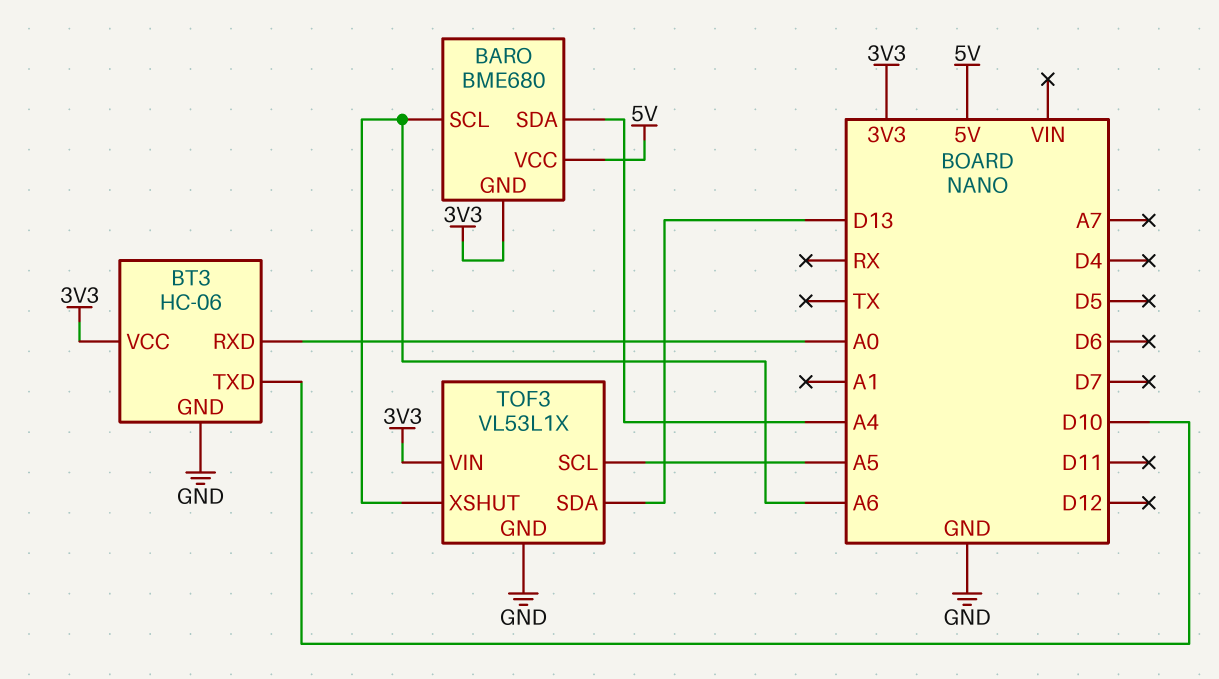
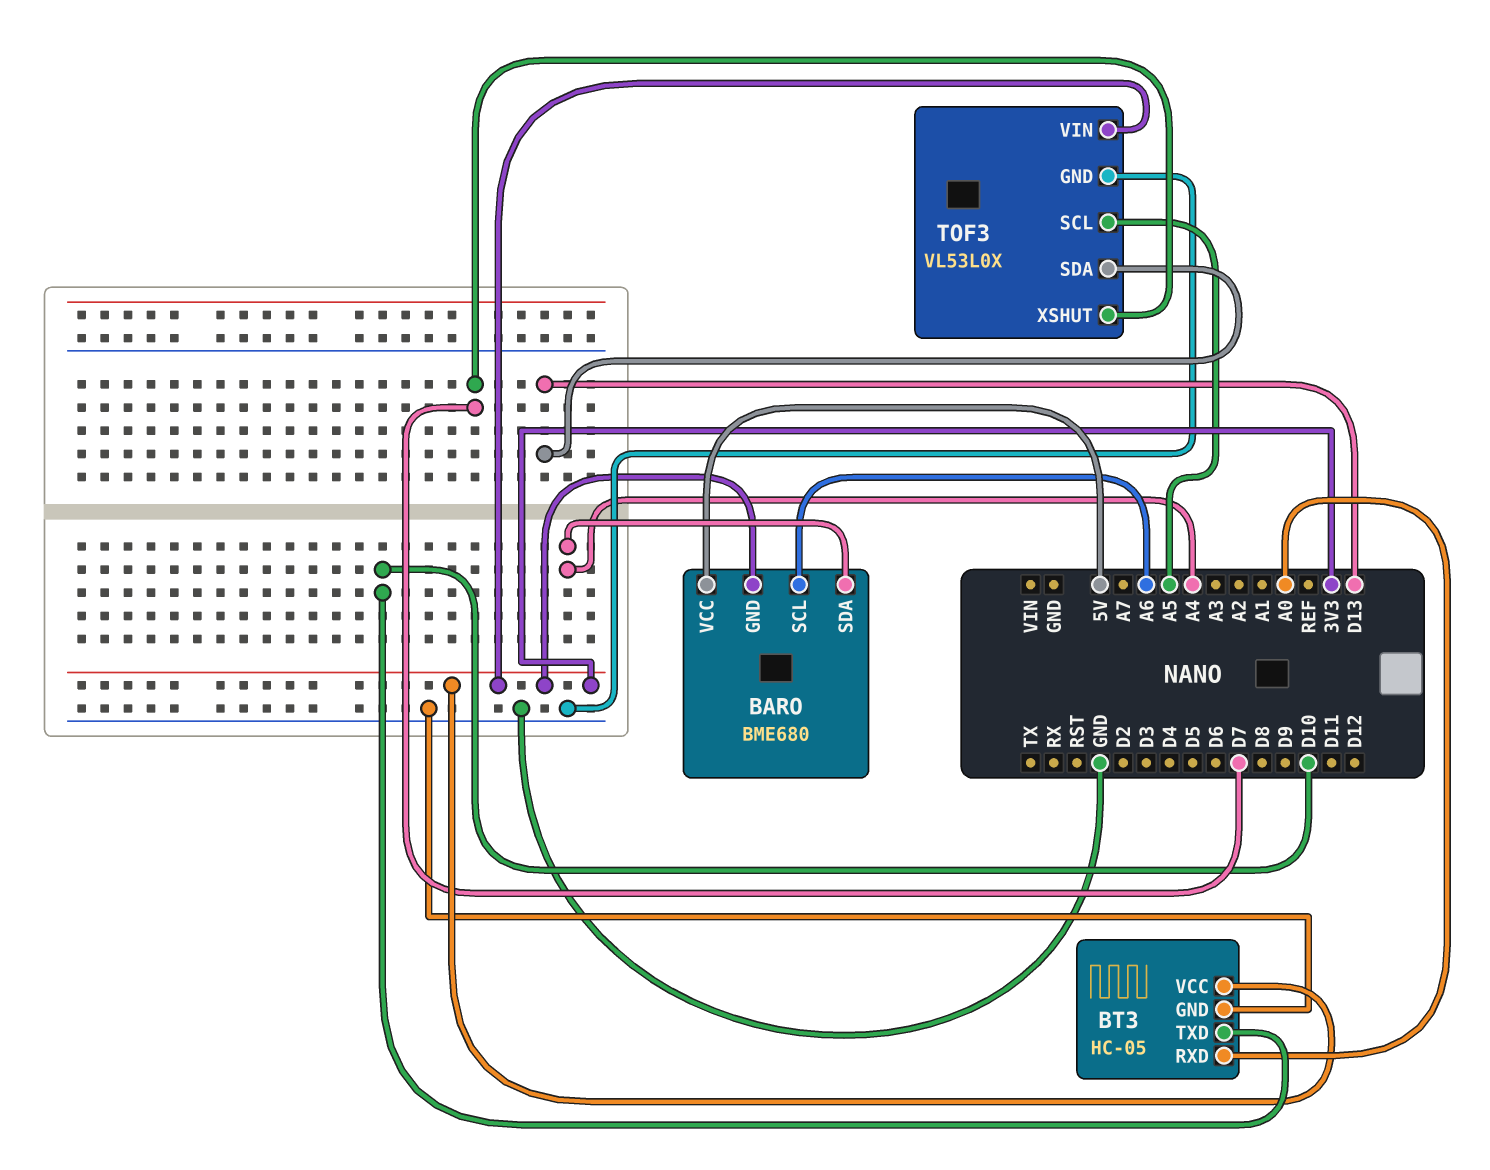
BT3: HC-06 -> HC-05
TOF3: VL53L1X -> VL53L0X
TOF3 pin XSHUT: A6 -> D7

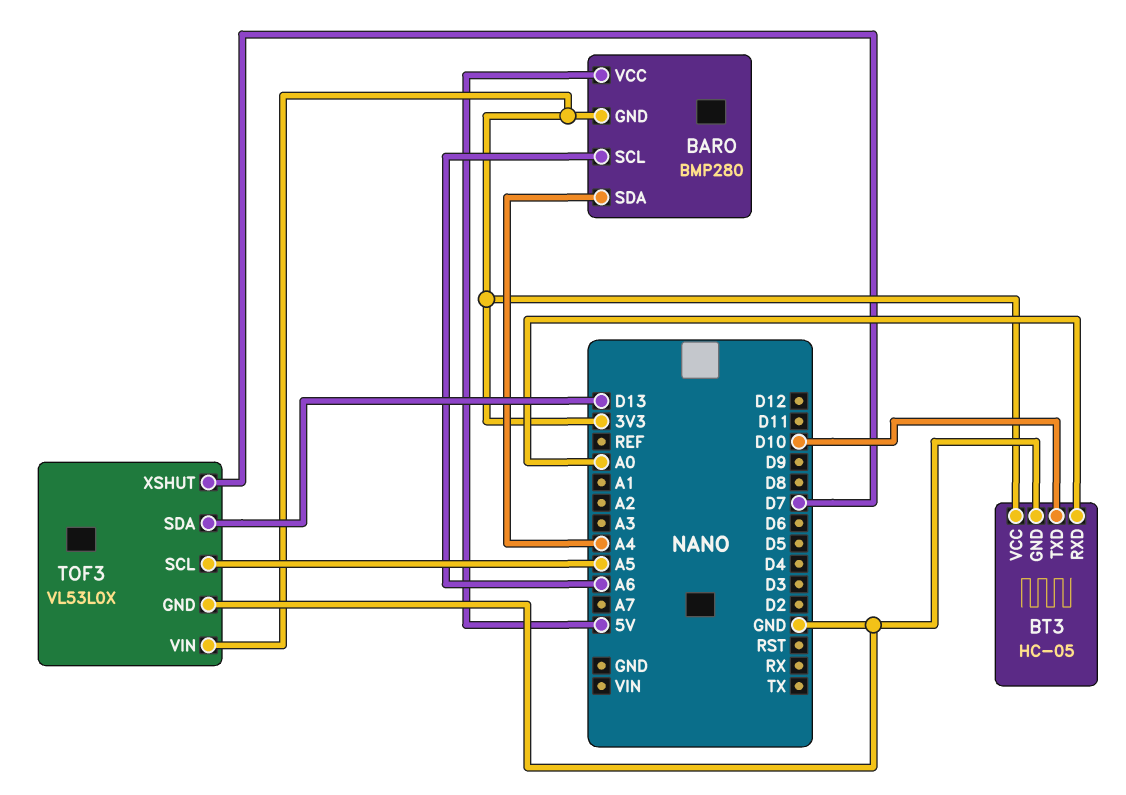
BARO: BME680 -> BMP280

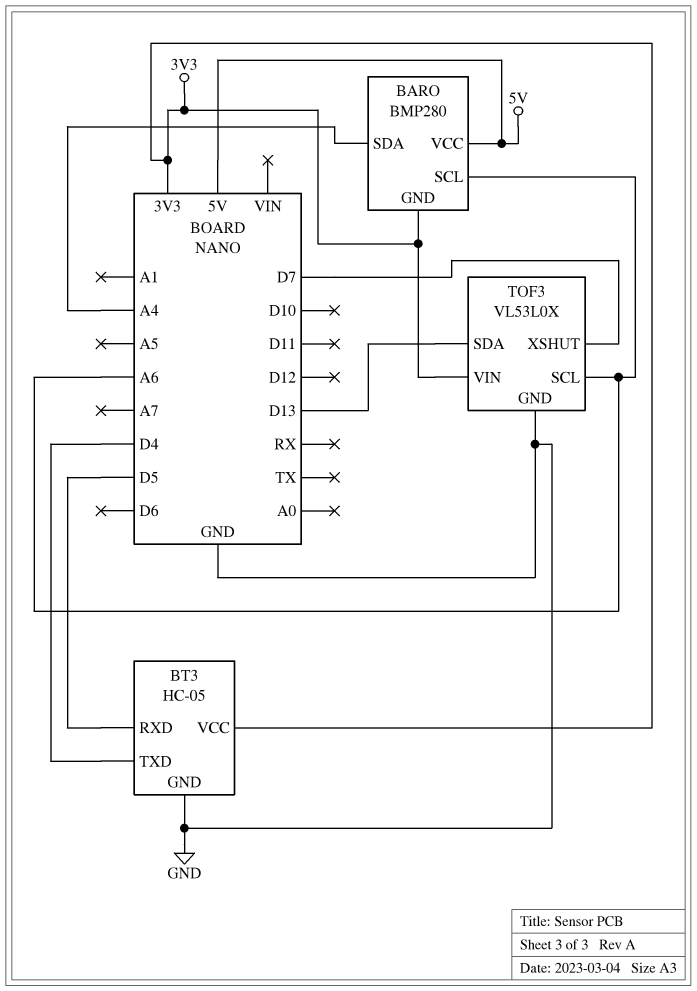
BT3 pin RXD: A0 -> D5
BT3 pin TXD: D10 -> D4
TOF3 pin SCL: A5 -> A6

